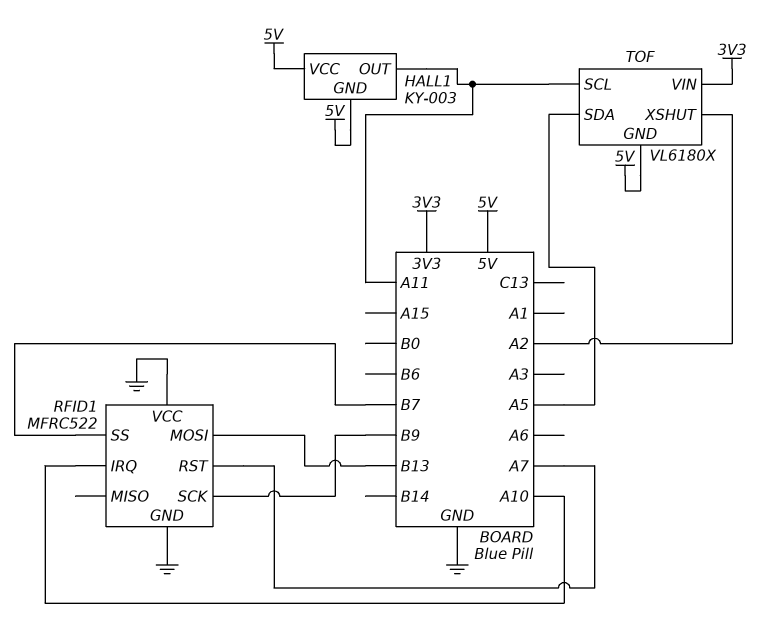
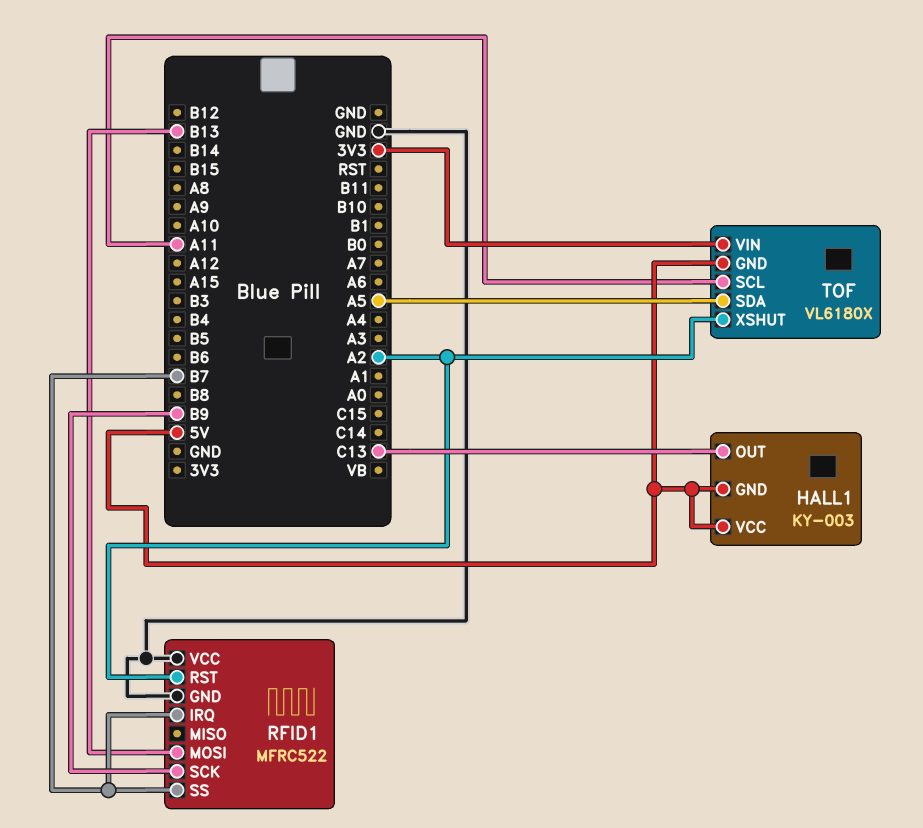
HALL1 pin OUT: A11 -> C13
RFID1 pin IRQ: A10 -> B7
RFID1 pin RST: A7 -> A2

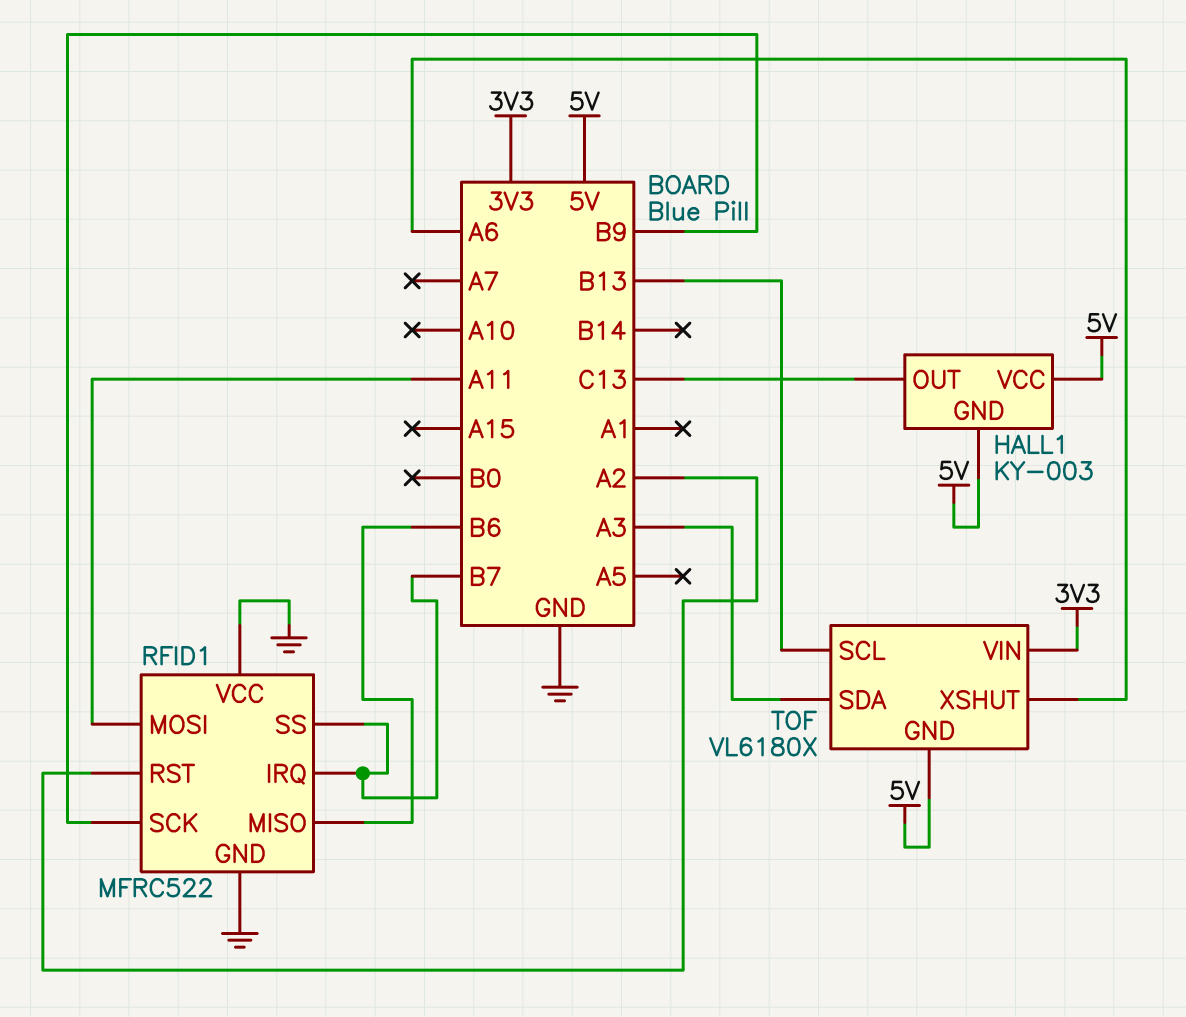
RFID1 pin MISO: none -> B6
RFID1 pin MOSI: B13 -> A11
TOF pin SCL: A11 -> B13
TOF pin SDA: A5 -> A3
TOF pin XSHUT: A2 -> A6

